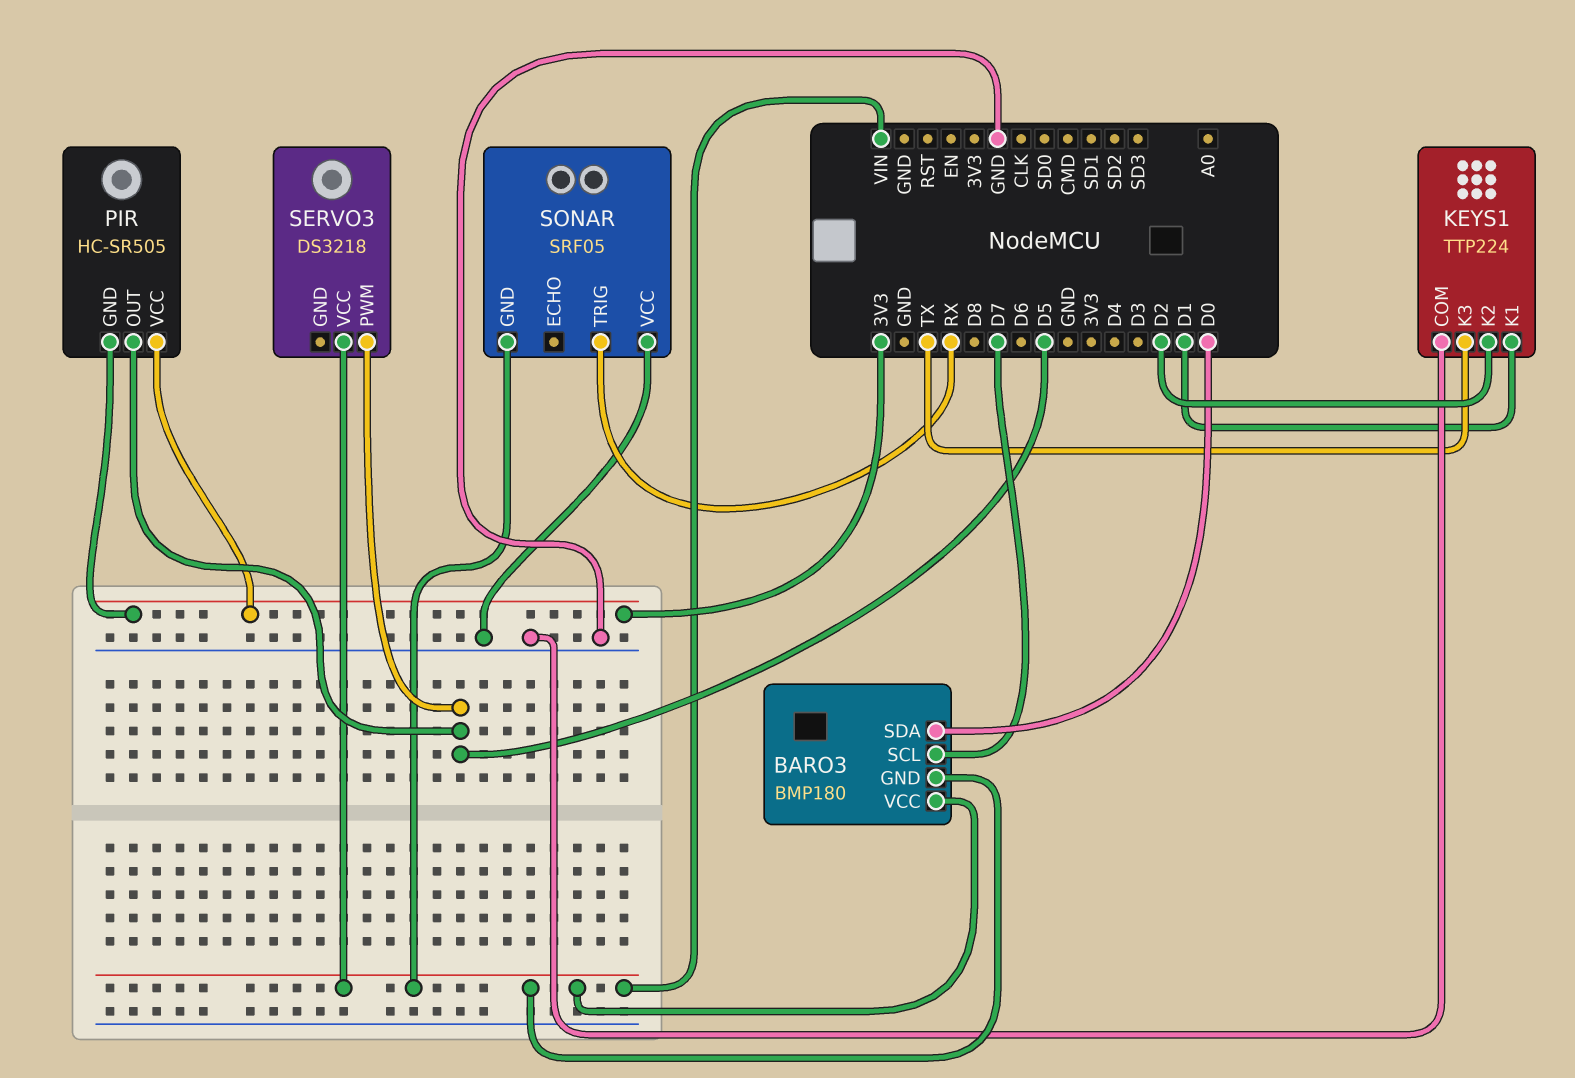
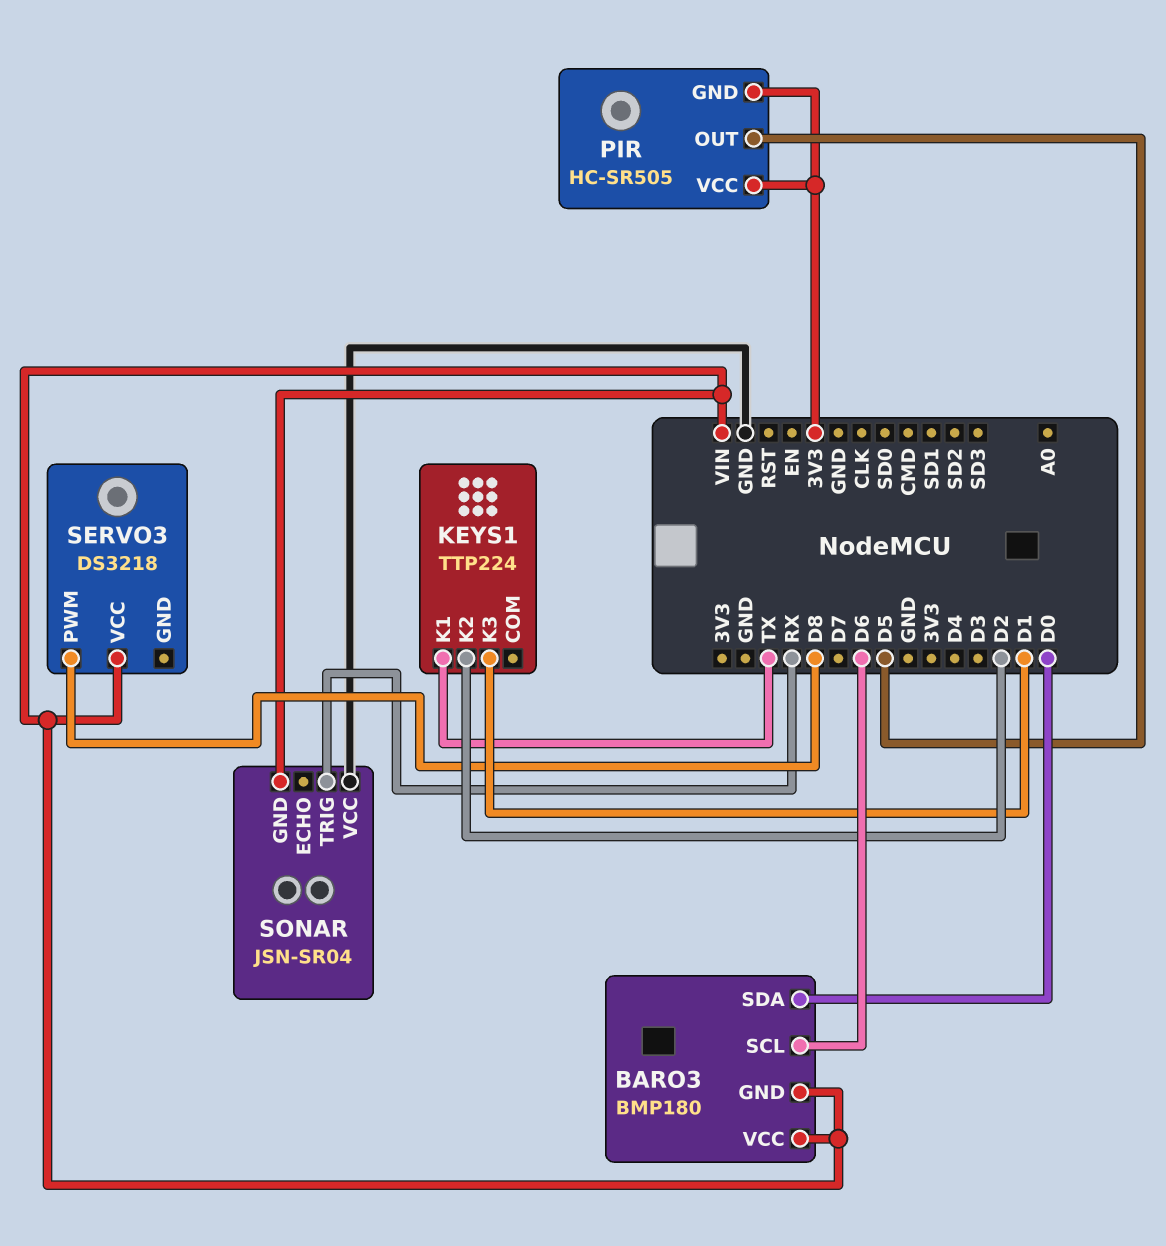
BARO3 pin SCL: D7 -> D6
KEYS1 pin COM: GND -> none
KEYS1 pin K1: D1 -> TX
KEYS1 pin K3: TX -> D1
SERVO3 pin PWM: D5 -> D8
SONAR: SRF05 -> JSN-SR04

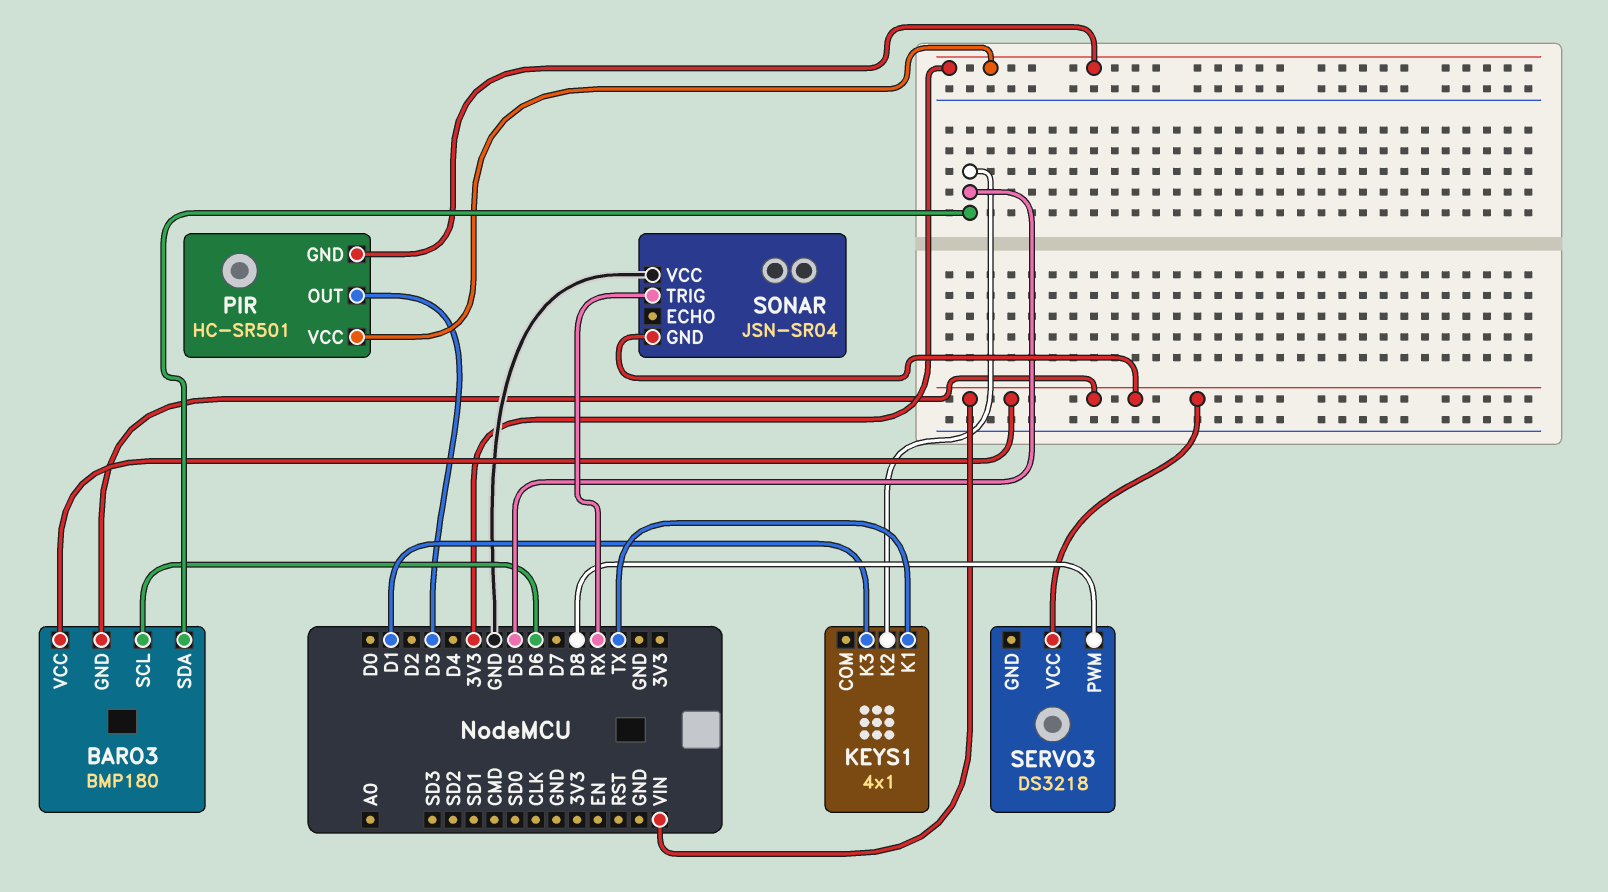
BARO3 pin SDA: D0 -> D5
KEYS1: TTP224 -> 4x1
KEYS1 pin K2: D2 -> D5
PIR: HC-SR505 -> HC-SR501
PIR pin OUT: D5 -> D3

